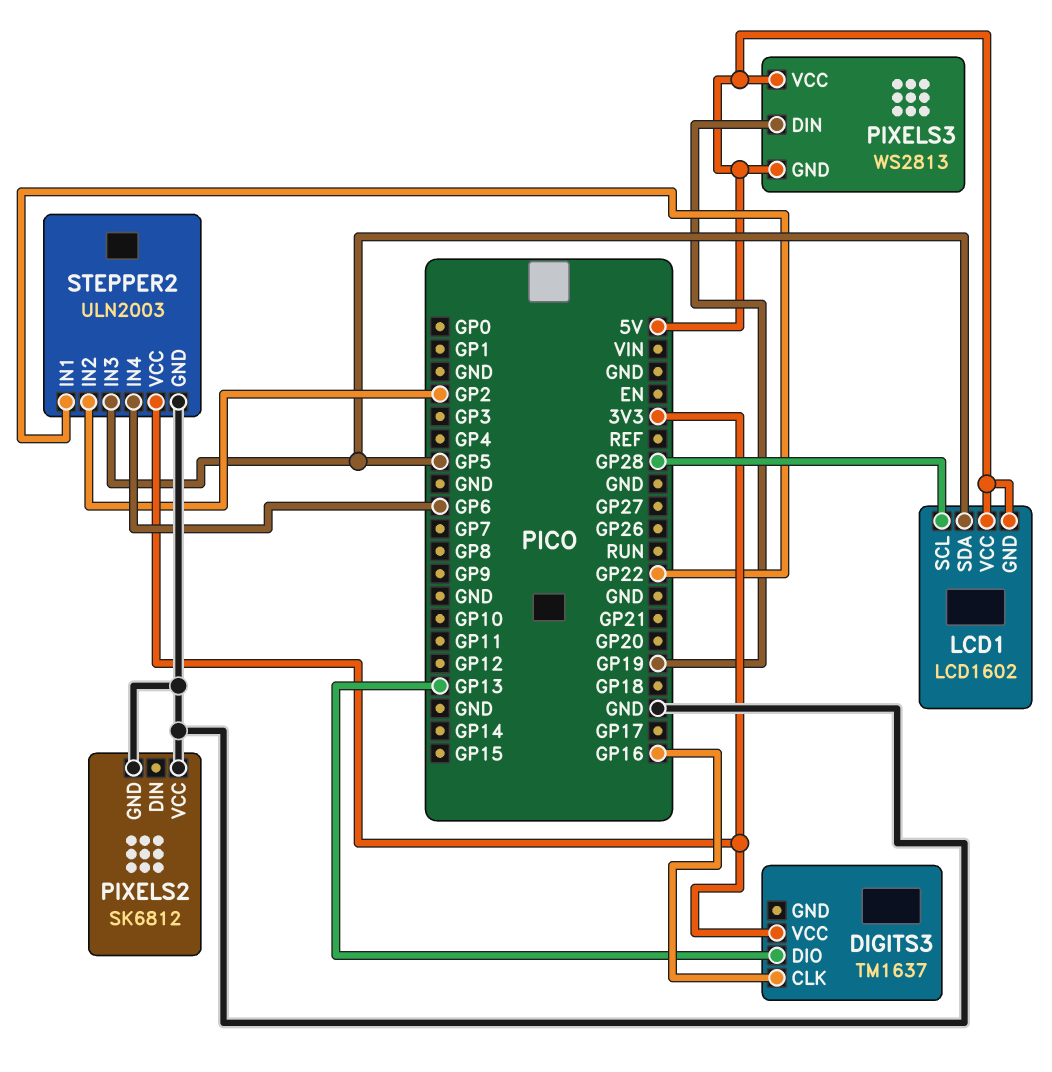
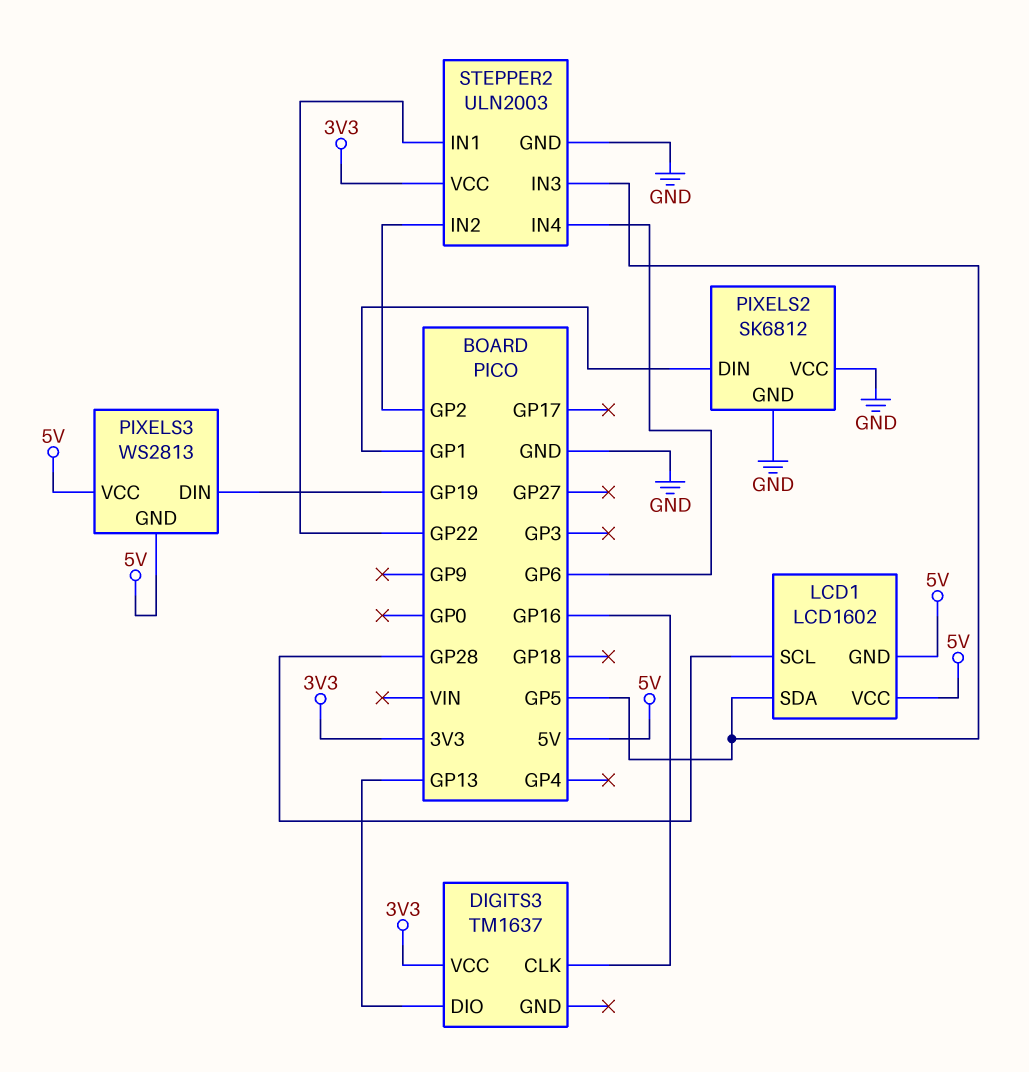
PIXELS2 pin DIN: none -> GP1

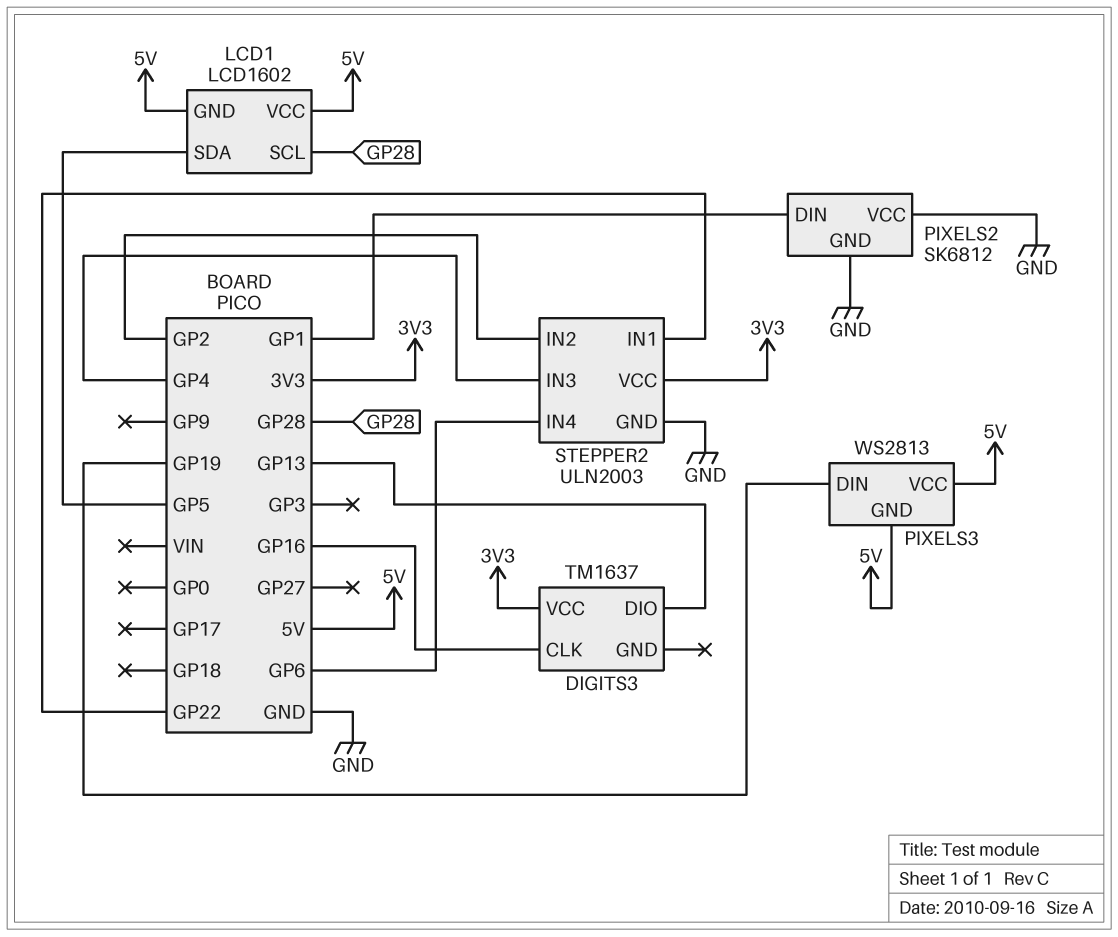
STEPPER2 pin IN3: GP5 -> GP4

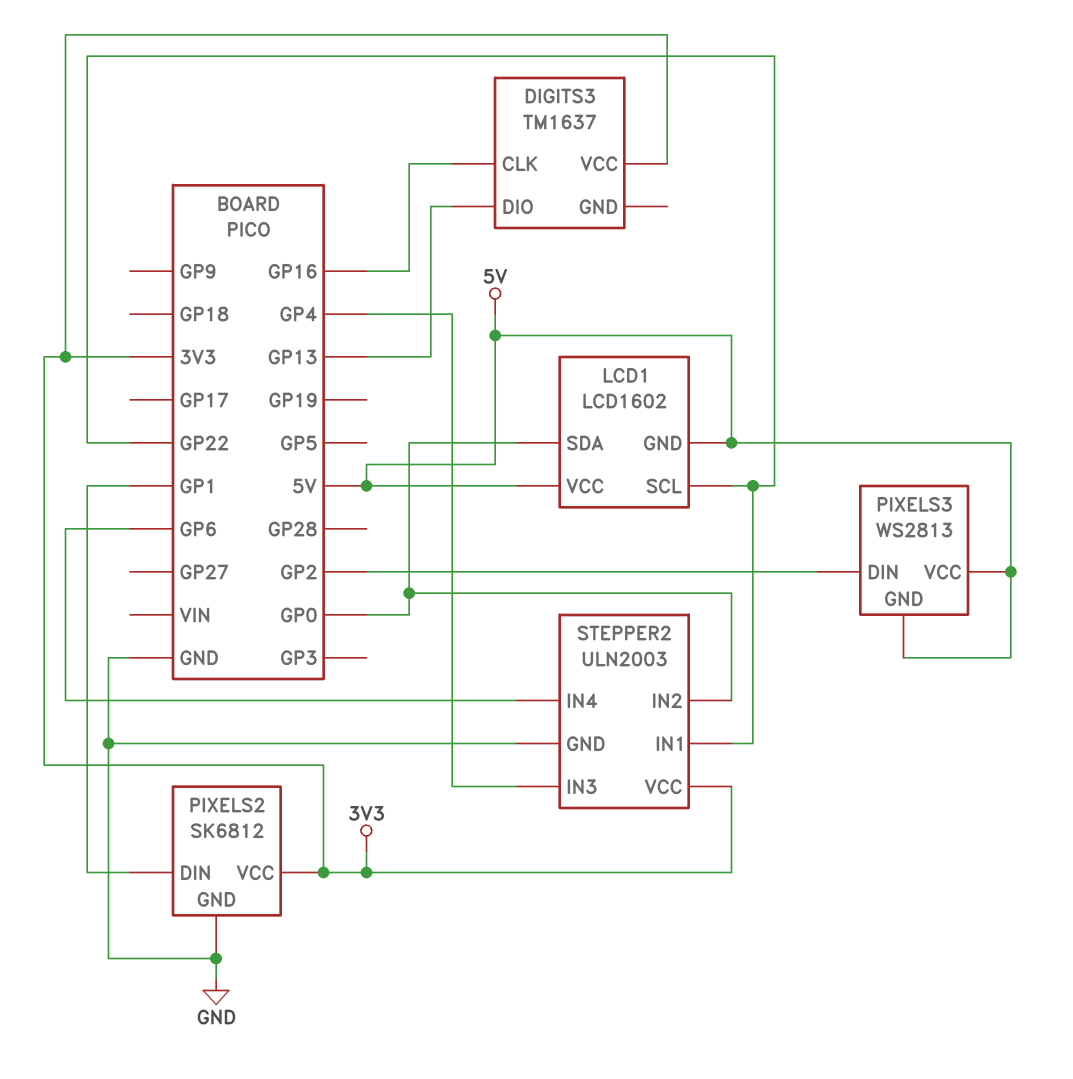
LCD1 pin SCL: GP28 -> GP22
LCD1 pin SDA: GP5 -> GP0
PIXELS2 pin VCC: GND -> 3V3
PIXELS3 pin DIN: GP19 -> GP2
STEPPER2 pin IN2: GP2 -> GP0

